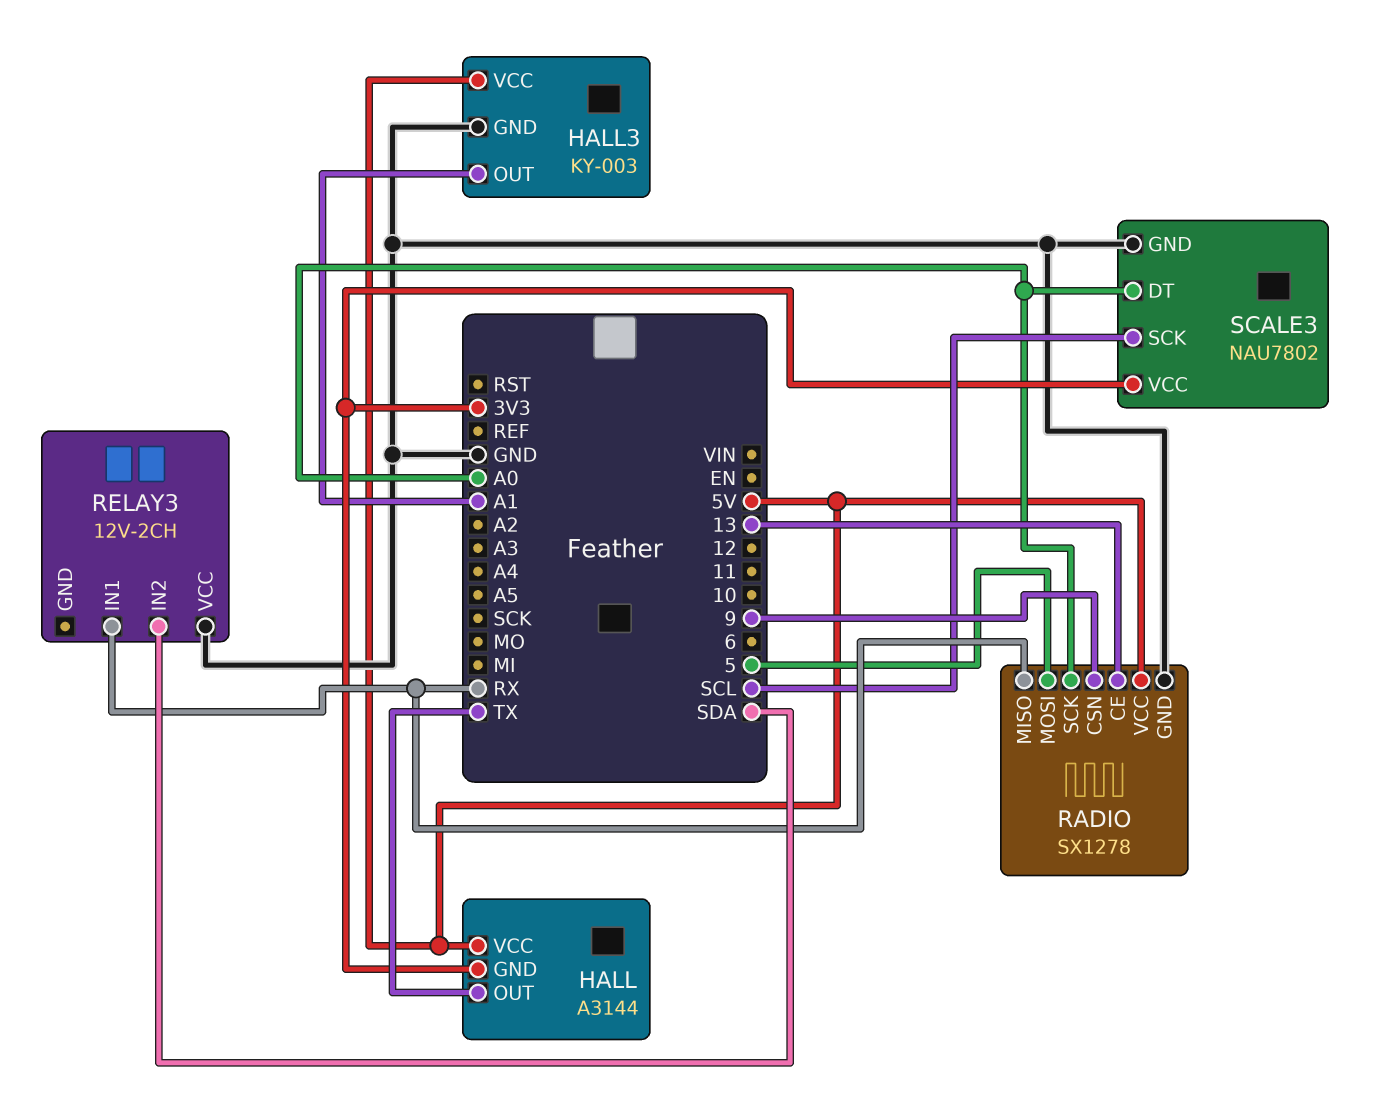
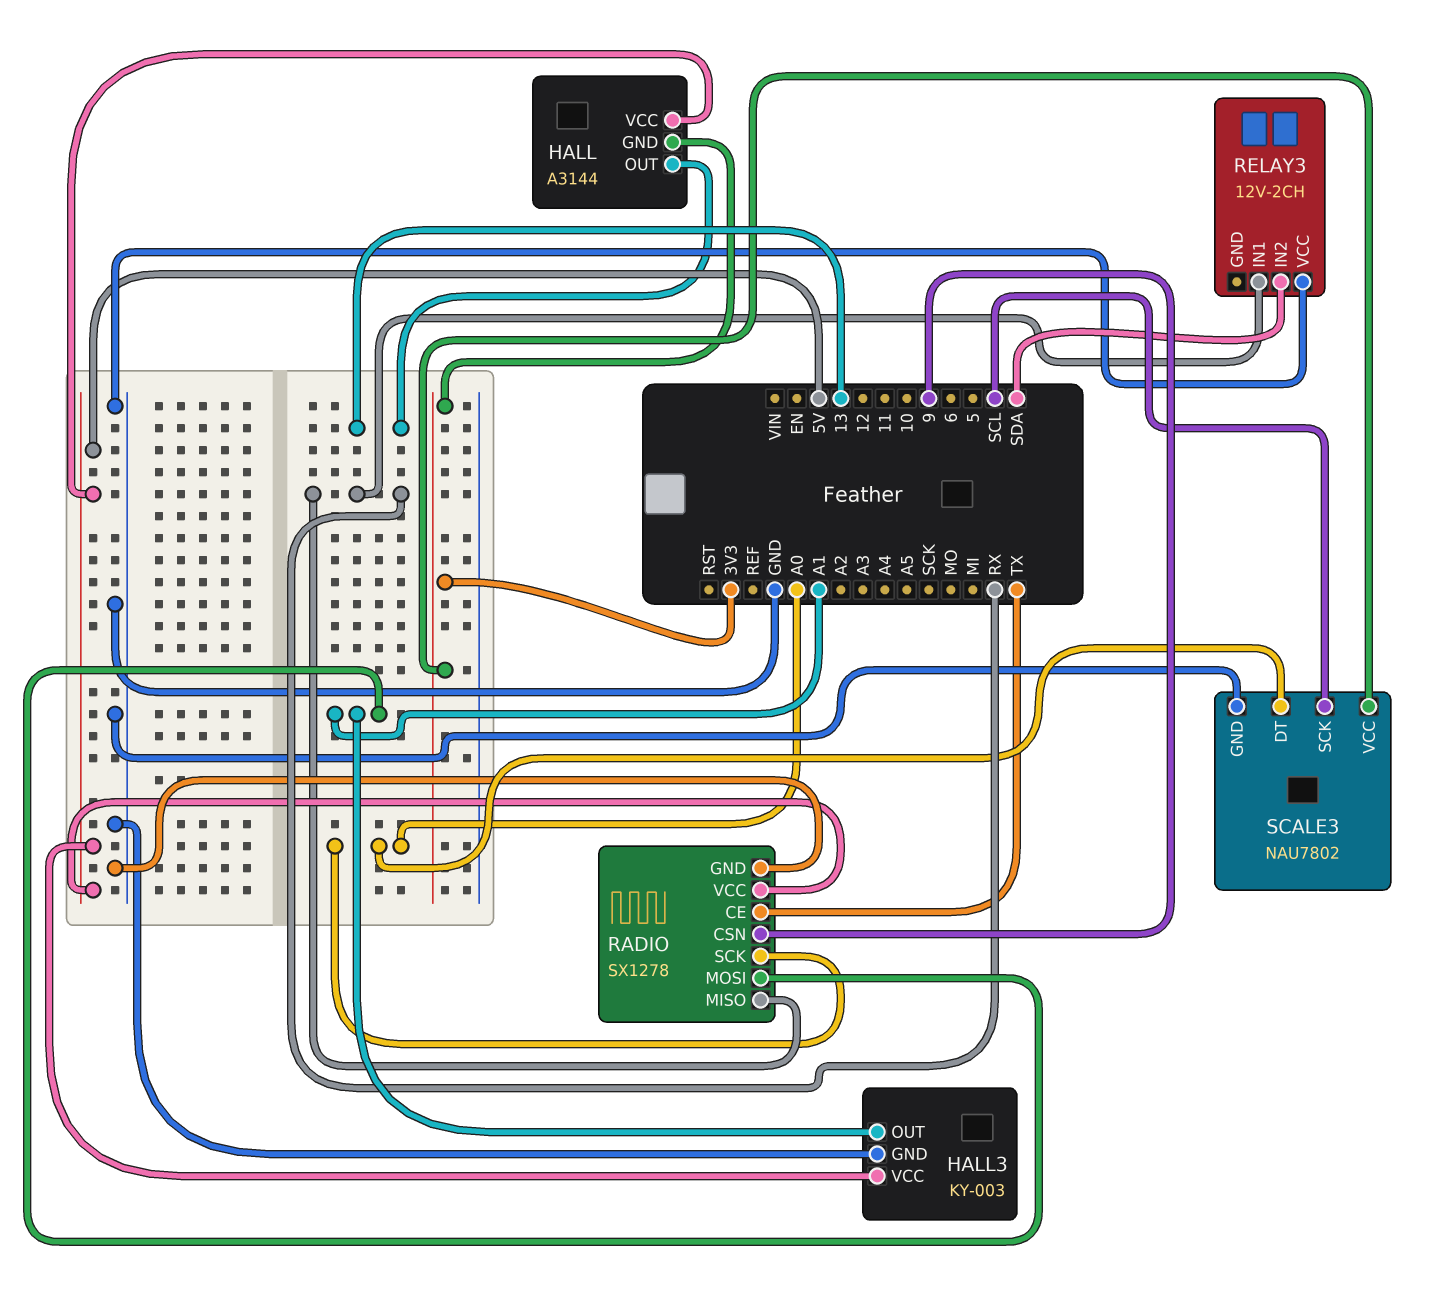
HALL pin OUT: TX -> 13
RADIO pin CE: 13 -> TX
RADIO pin MOSI: 5 -> A1

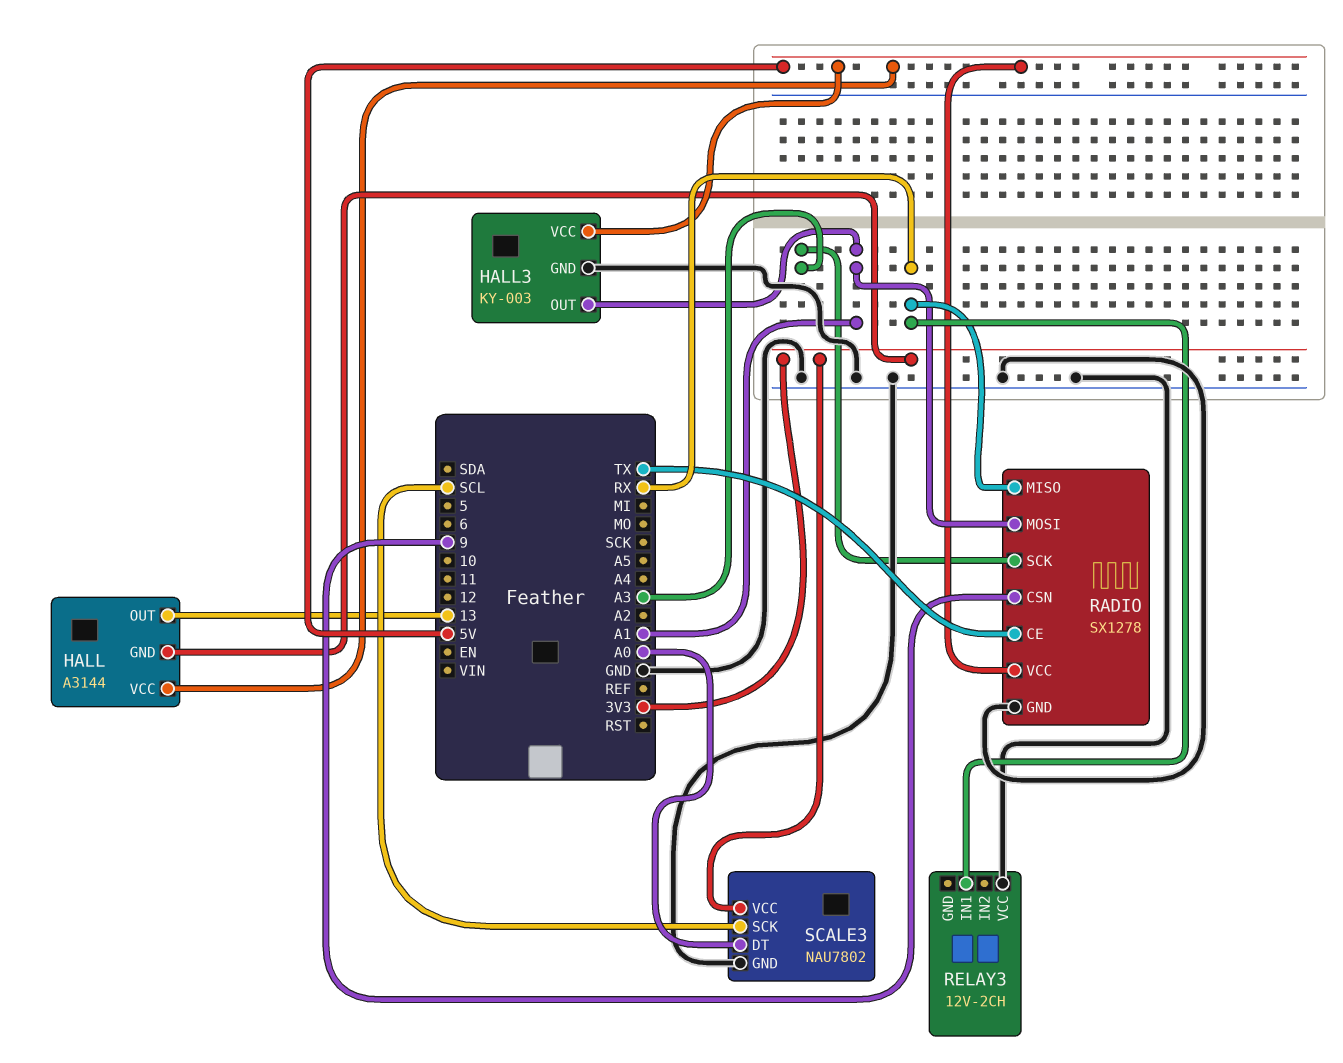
RADIO pin SCK: A0 -> A3
RELAY3 pin IN2: SDA -> none

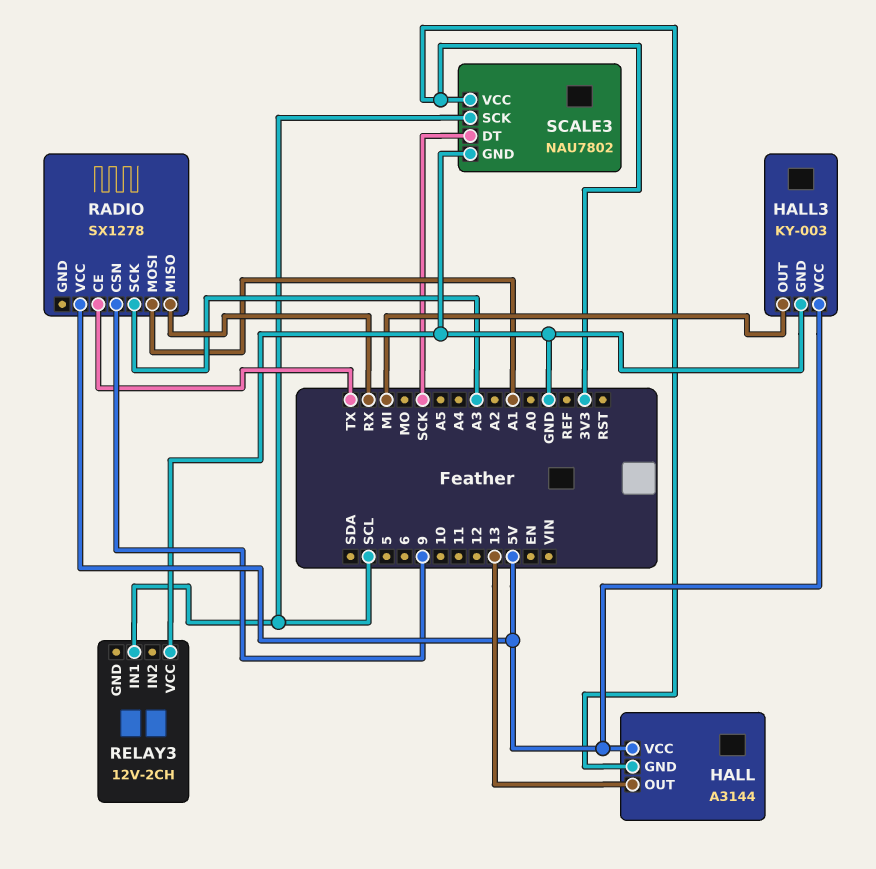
HALL3 pin OUT: A1 -> MI
RADIO pin GND: GND -> none
RELAY3 pin IN1: RX -> SCL
SCALE3 pin DT: A0 -> SCK

